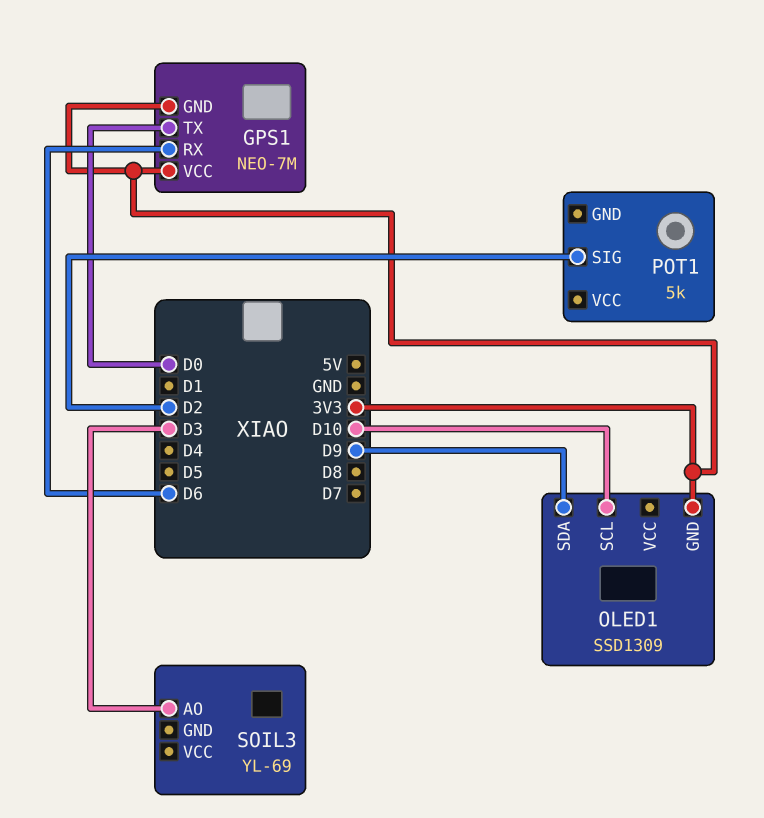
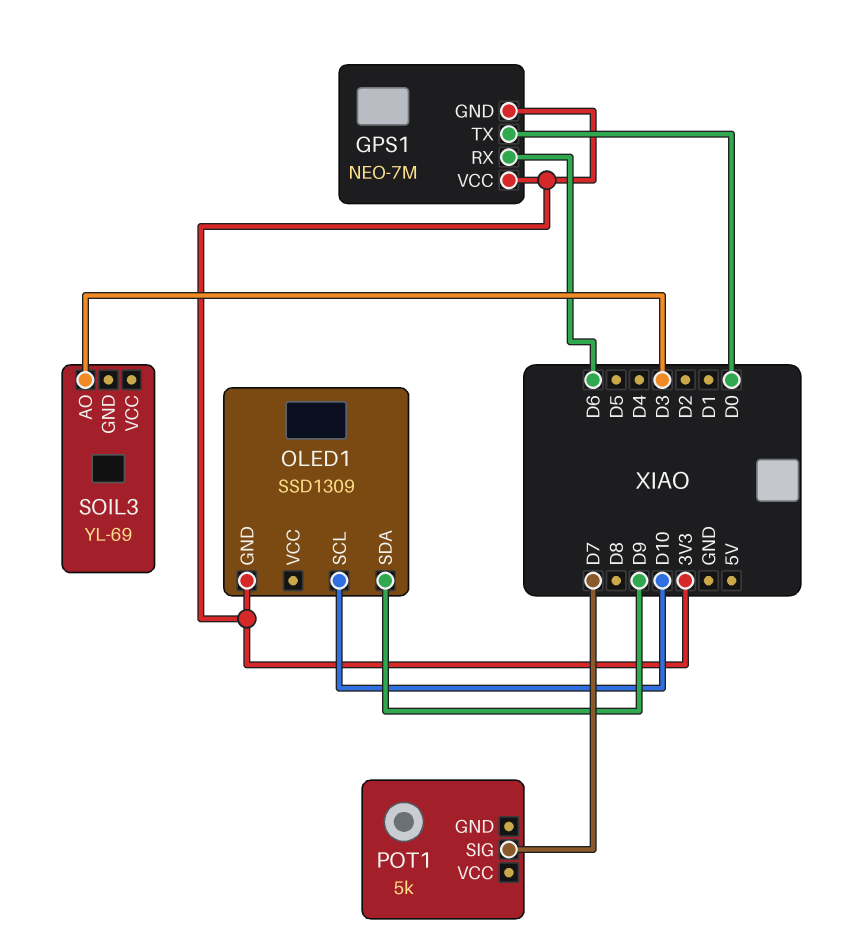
POT1 pin SIG: D2 -> D7

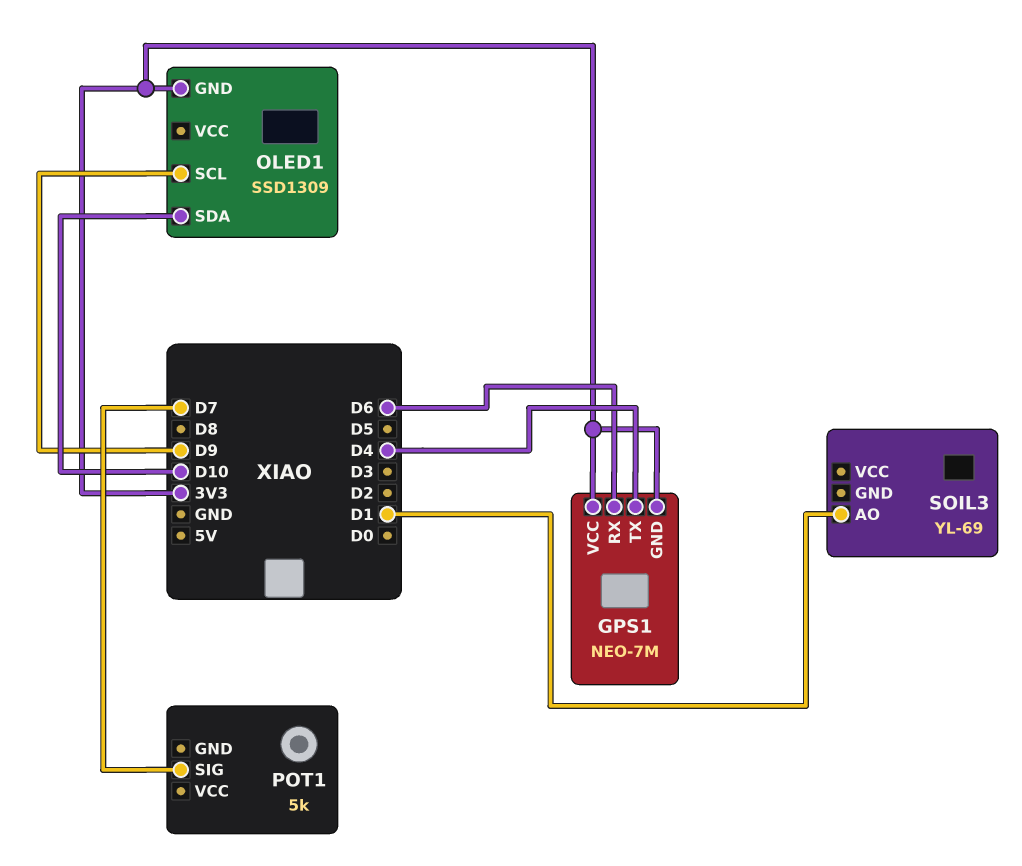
GPS1 pin TX: D0 -> D4
OLED1 pin SCL: D10 -> D9
OLED1 pin SDA: D9 -> D10
SOIL3 pin AO: D3 -> D1

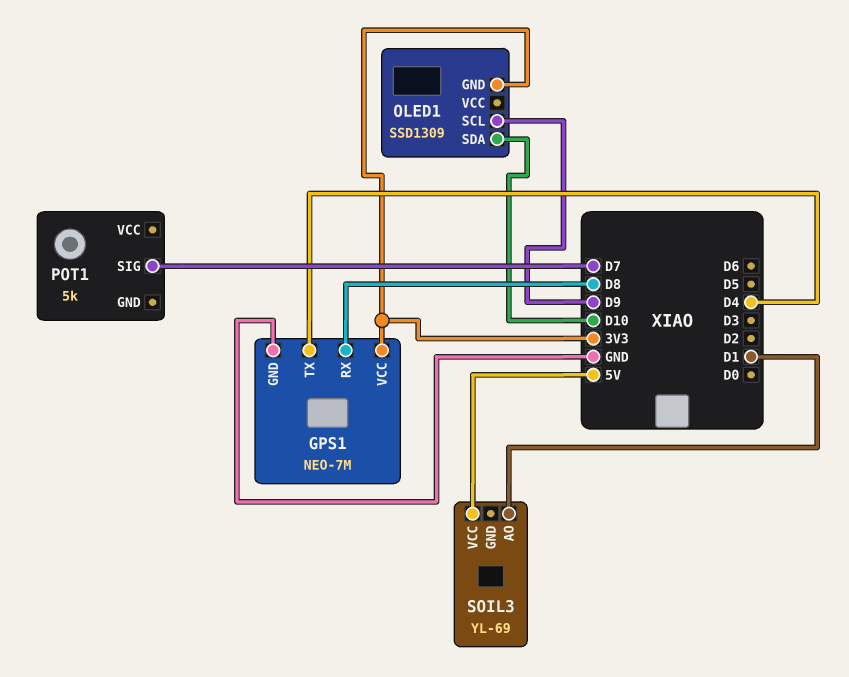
GPS1 pin GND: 3V3 -> GND
GPS1 pin RX: D6 -> D8
SOIL3 pin VCC: none -> 5V

